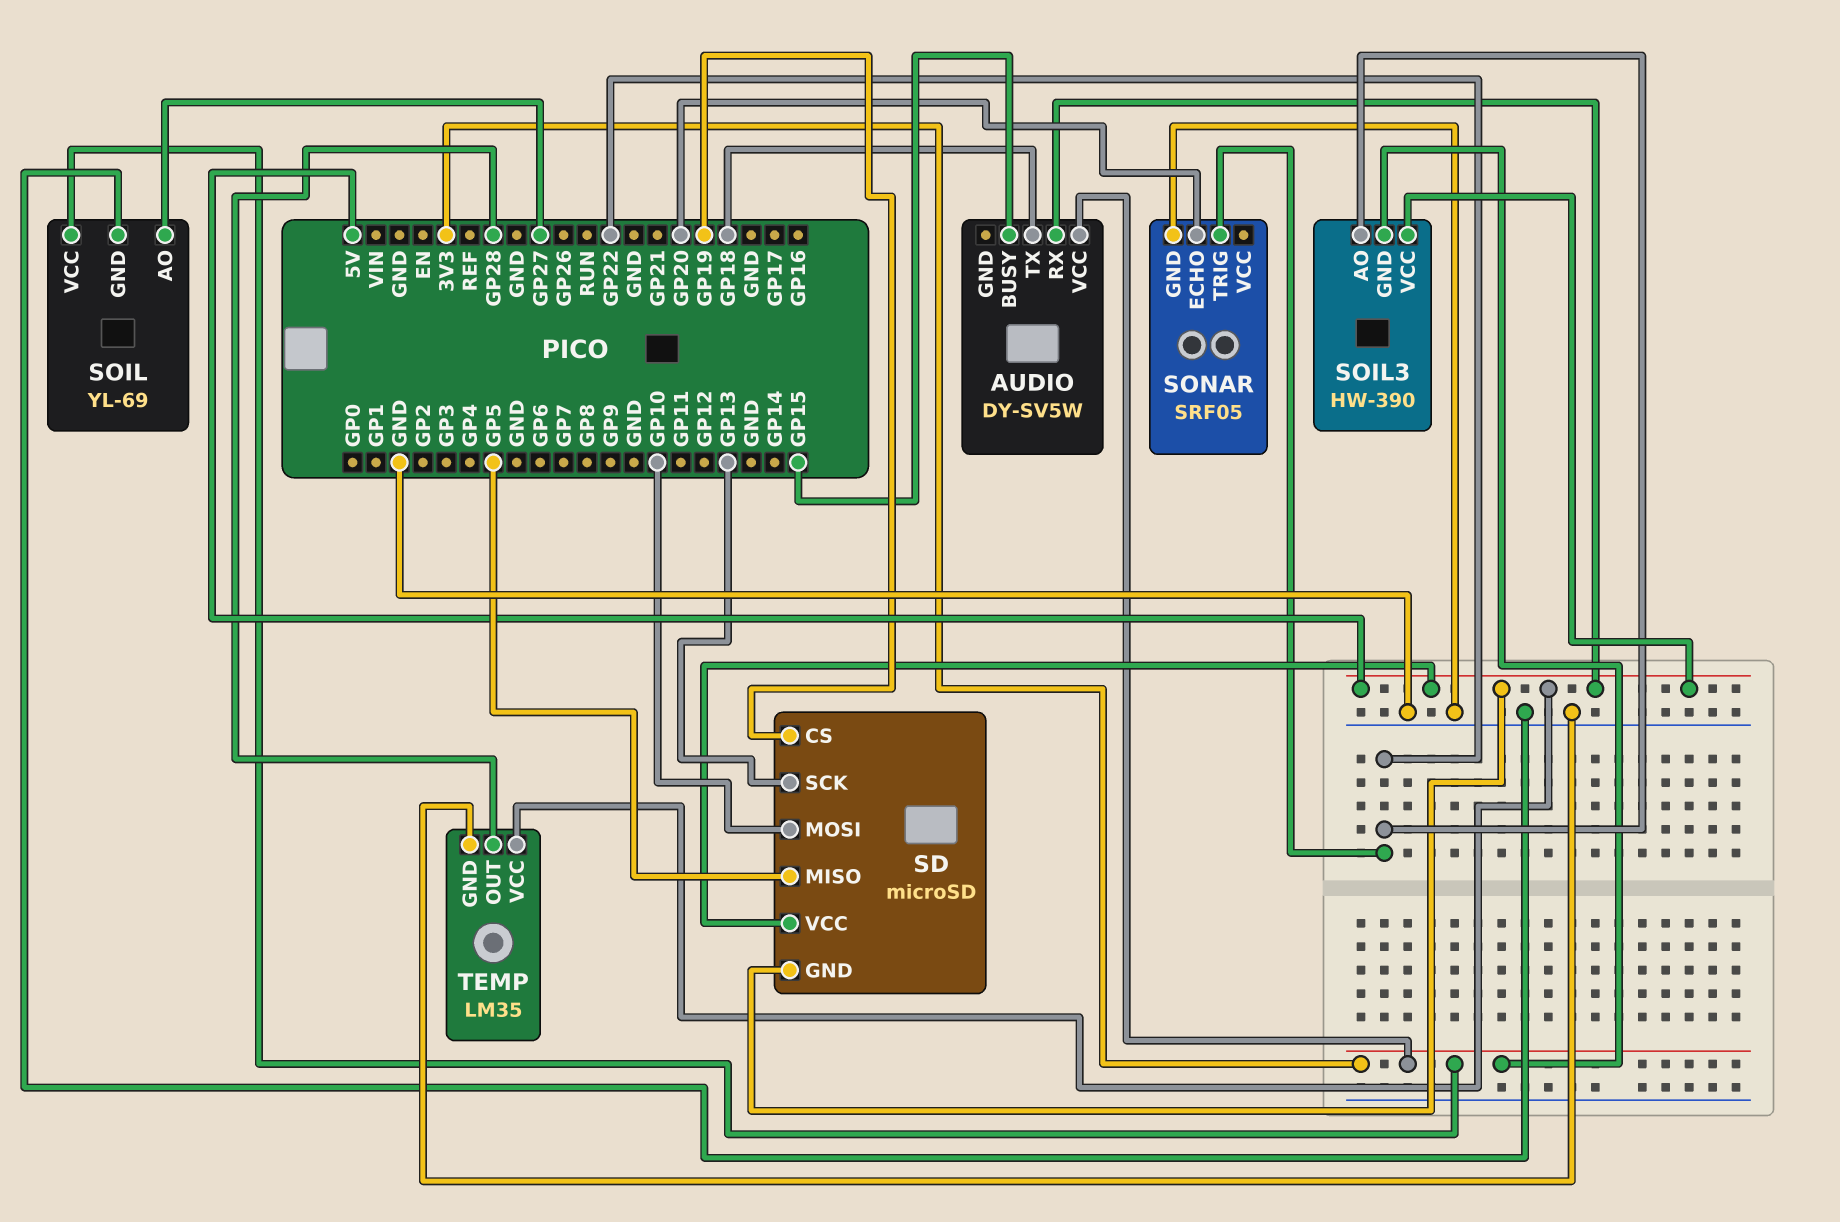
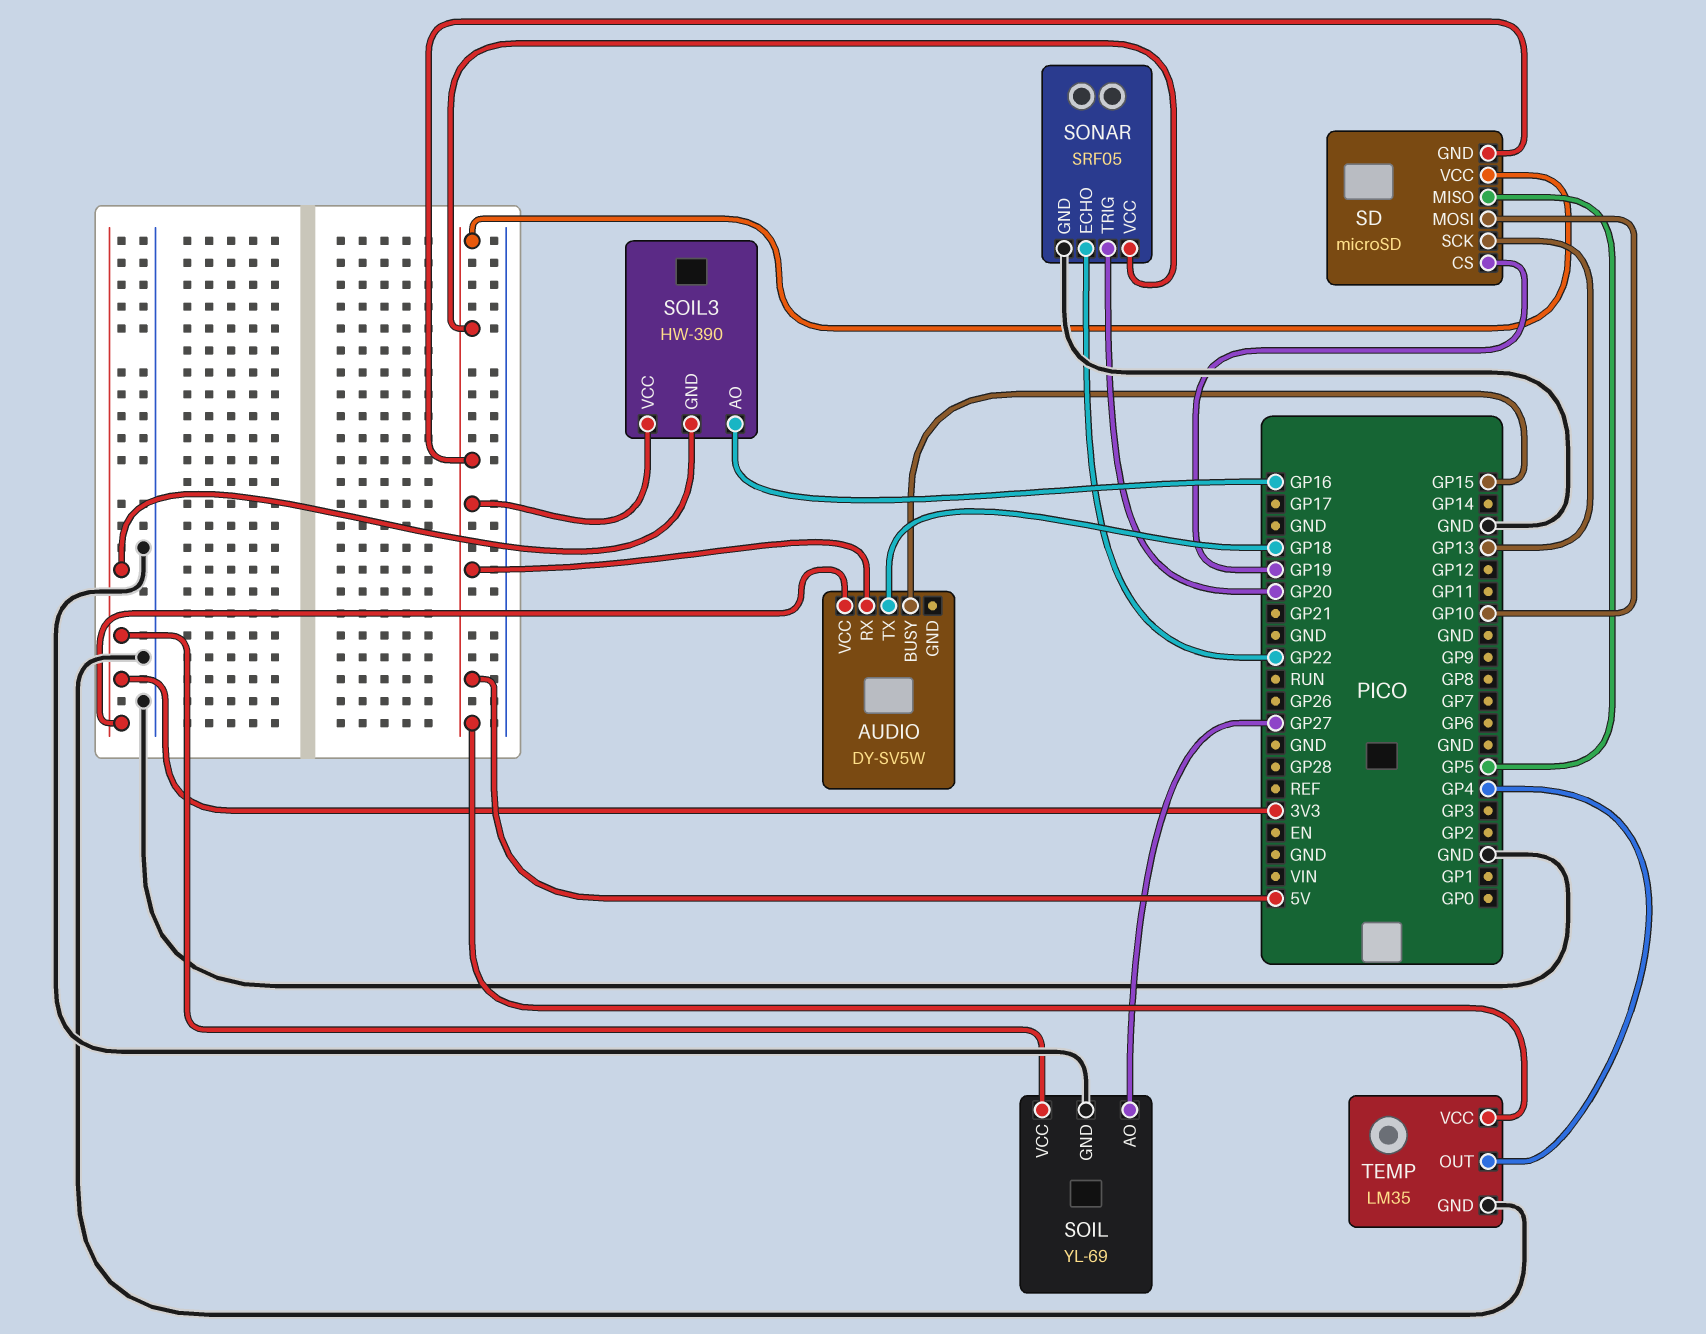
SOIL3 pin AO: GP22 -> GP16
SONAR pin ECHO: GP20 -> GP22
SONAR pin TRIG: GP22 -> GP20
SONAR pin VCC: none -> 5V
TEMP pin OUT: GP28 -> GP4

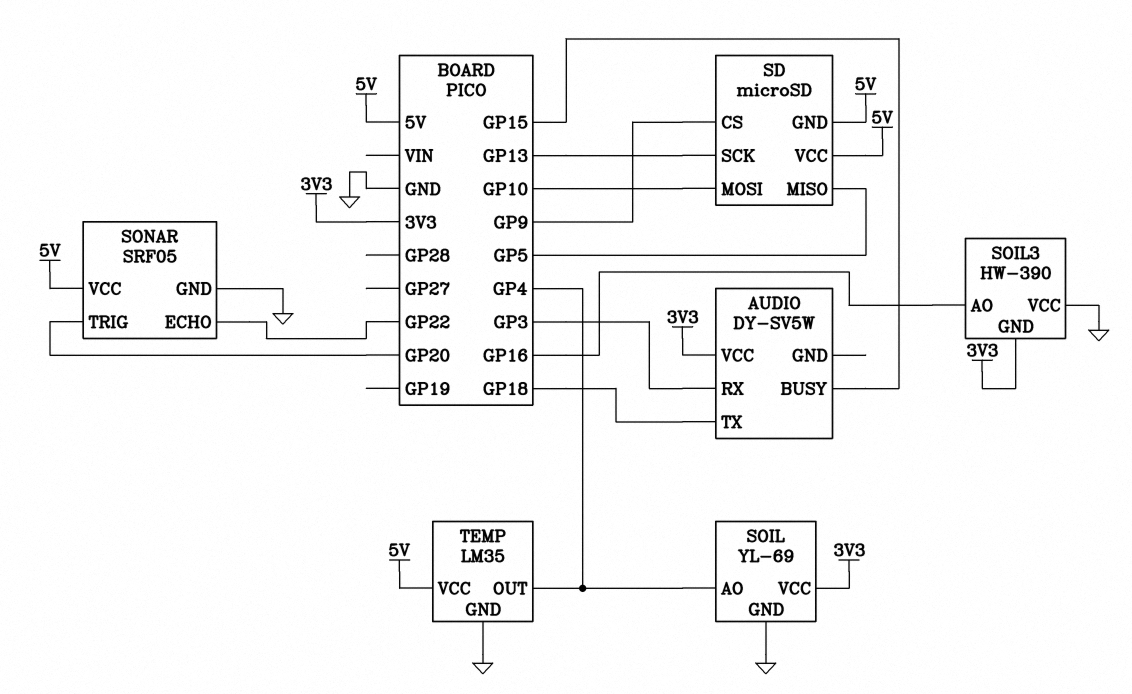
AUDIO pin RX: 5V -> GP3
SD pin CS: GP19 -> GP9
SOIL pin AO: GP27 -> GP4
SOIL3 pin VCC: 5V -> GND

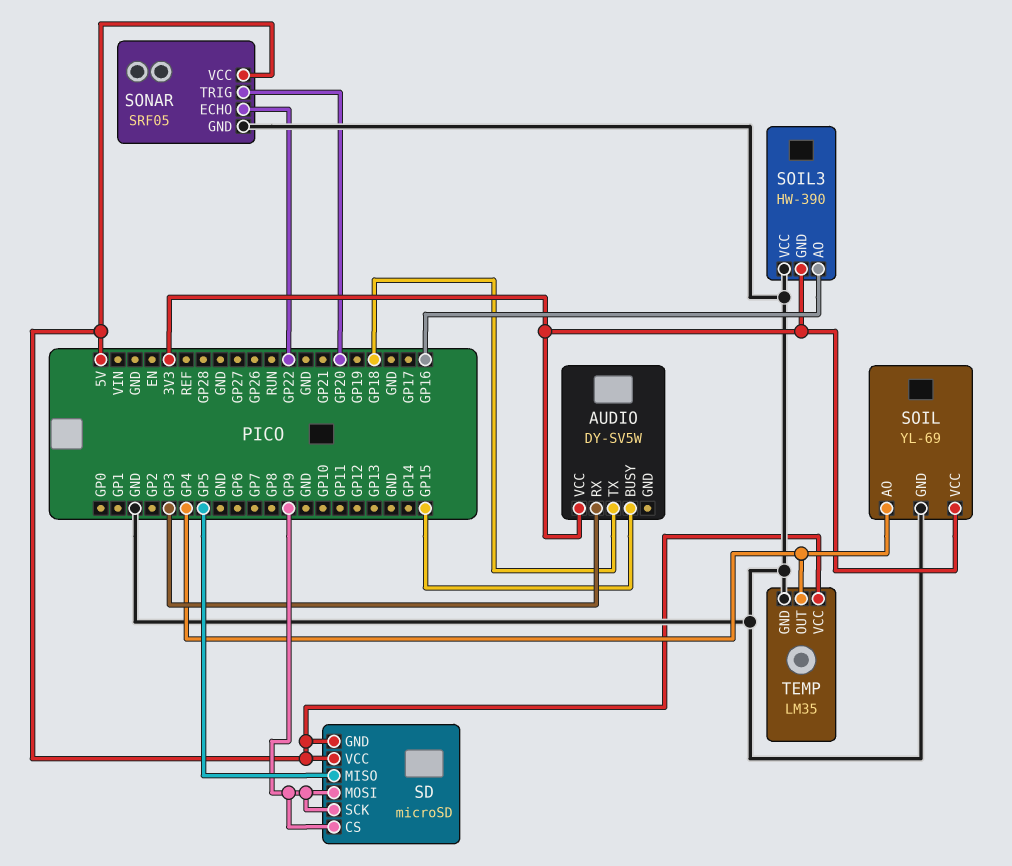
SD pin MOSI: GP10 -> GP9
SD pin SCK: GP13 -> GP9

